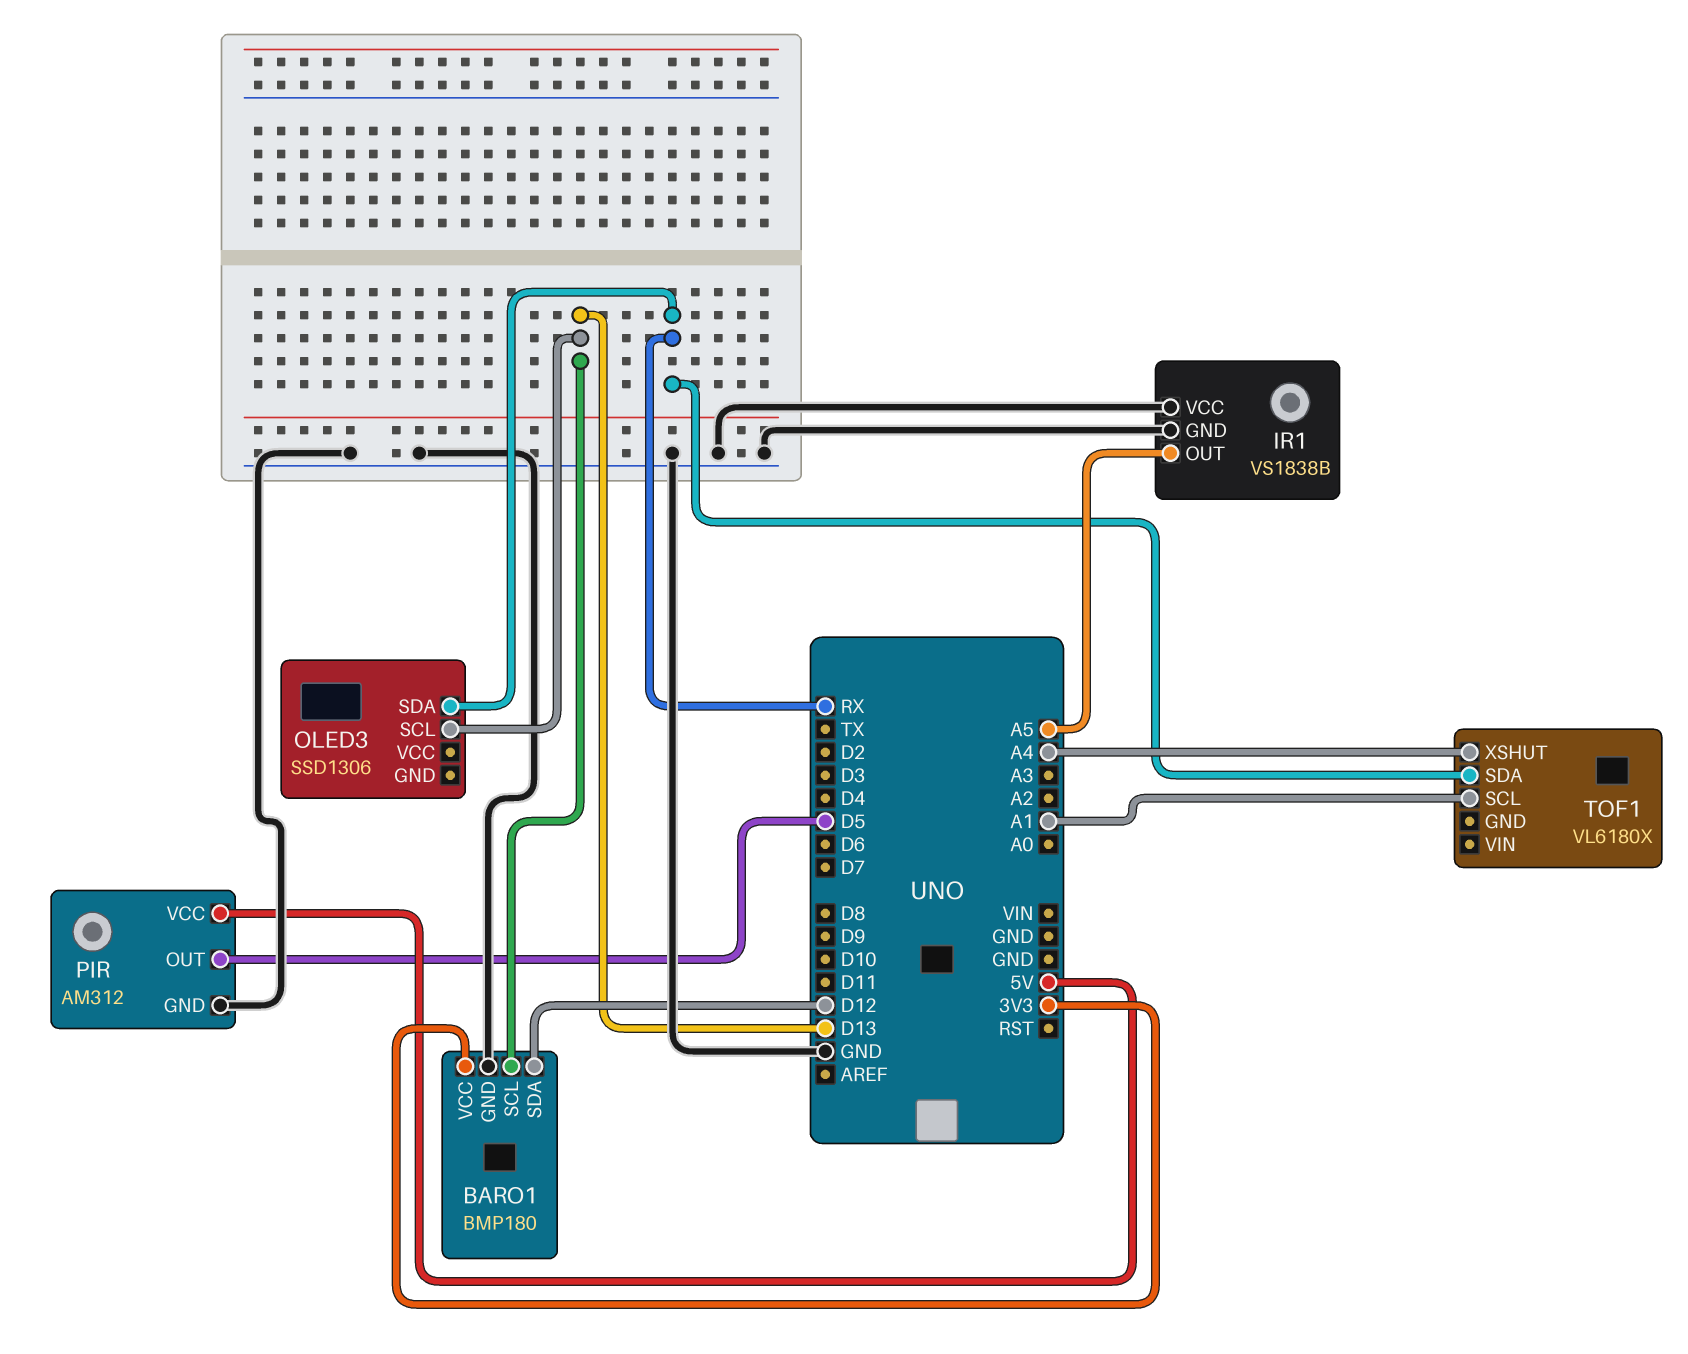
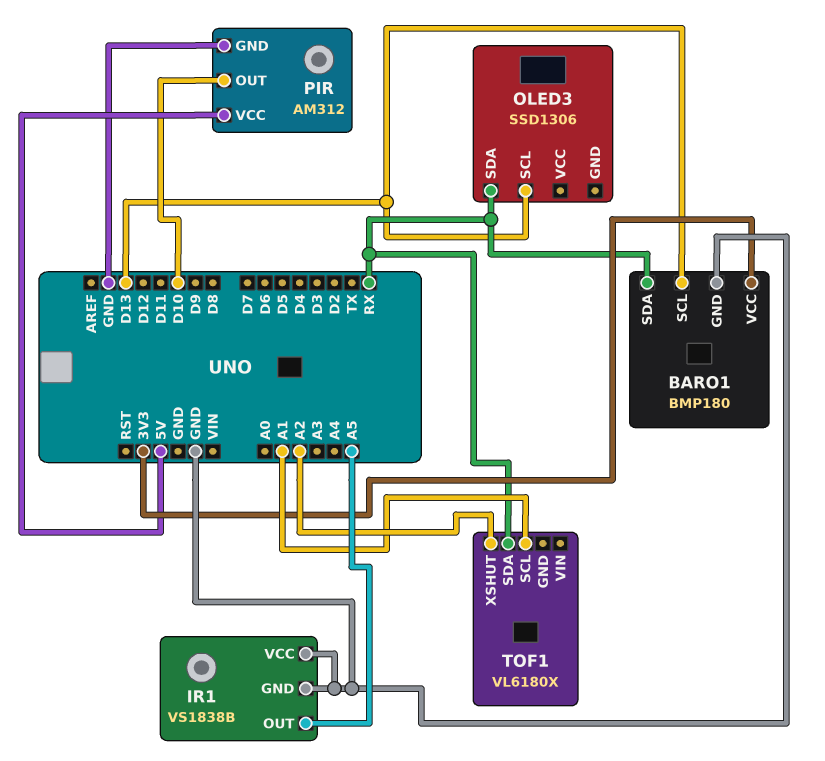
BARO1 pin SDA: D12 -> RX
PIR pin OUT: D5 -> D10
TOF1 pin XSHUT: A4 -> A2

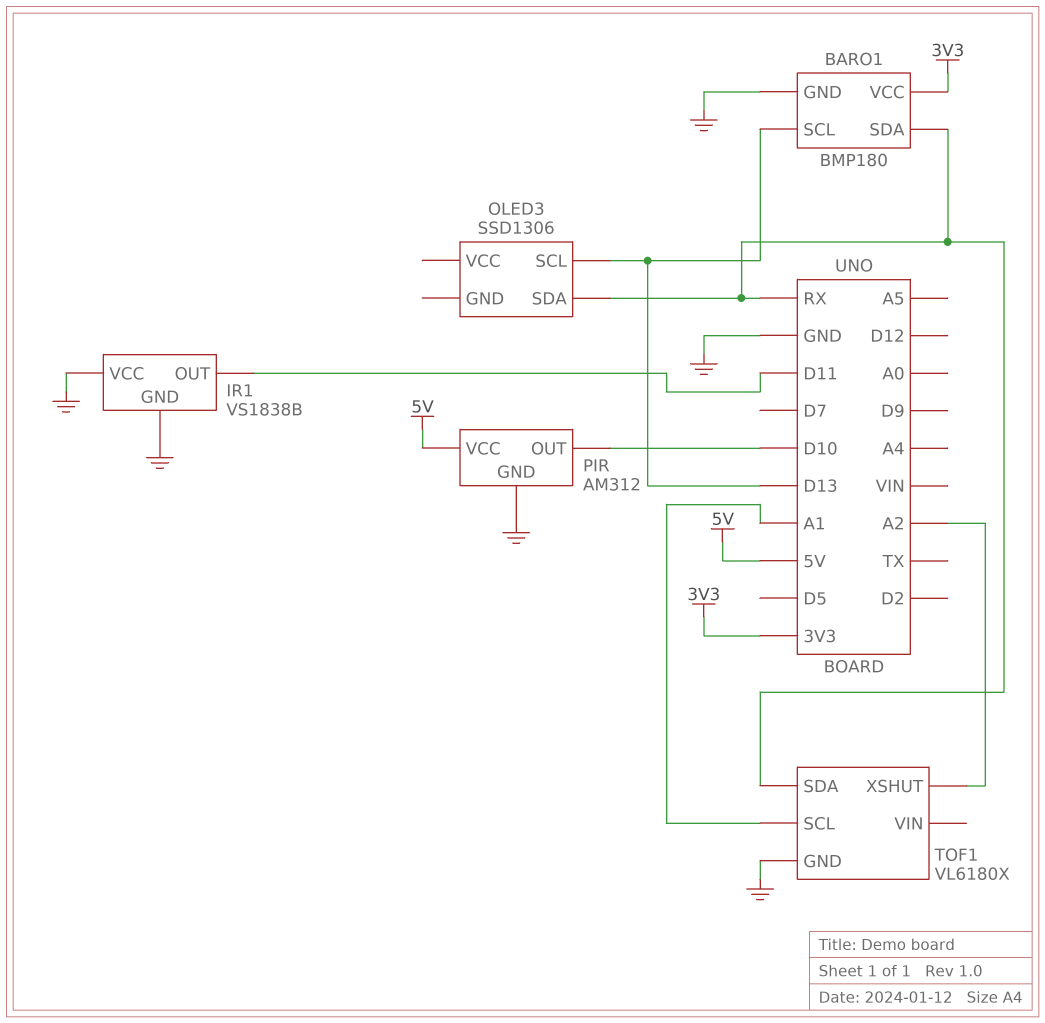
IR1 pin OUT: A5 -> D11
TOF1 pin GND: none -> GND

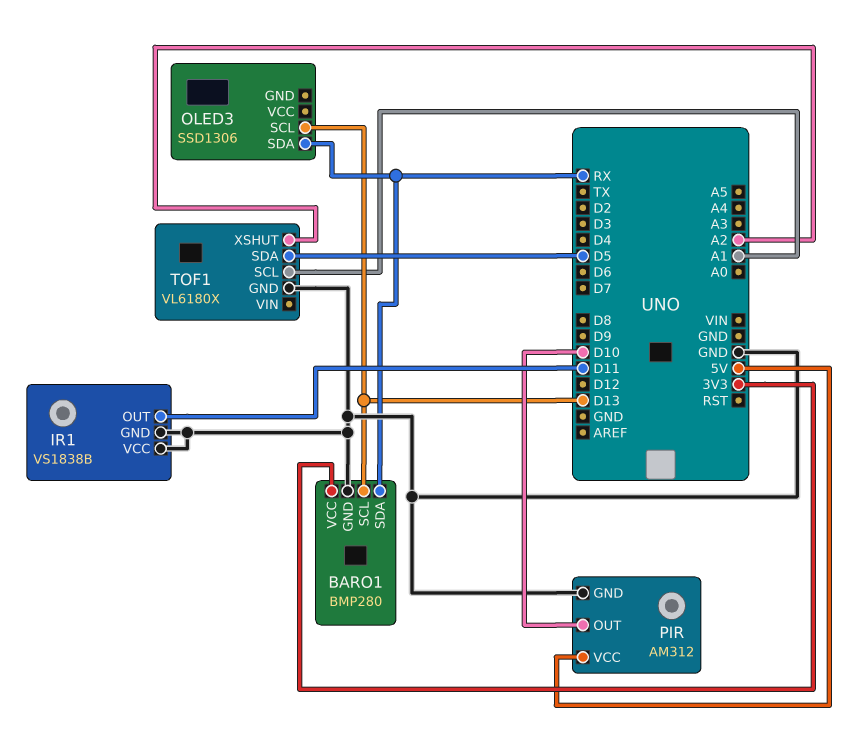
BARO1: BMP180 -> BMP280
TOF1 pin SDA: RX -> D5

